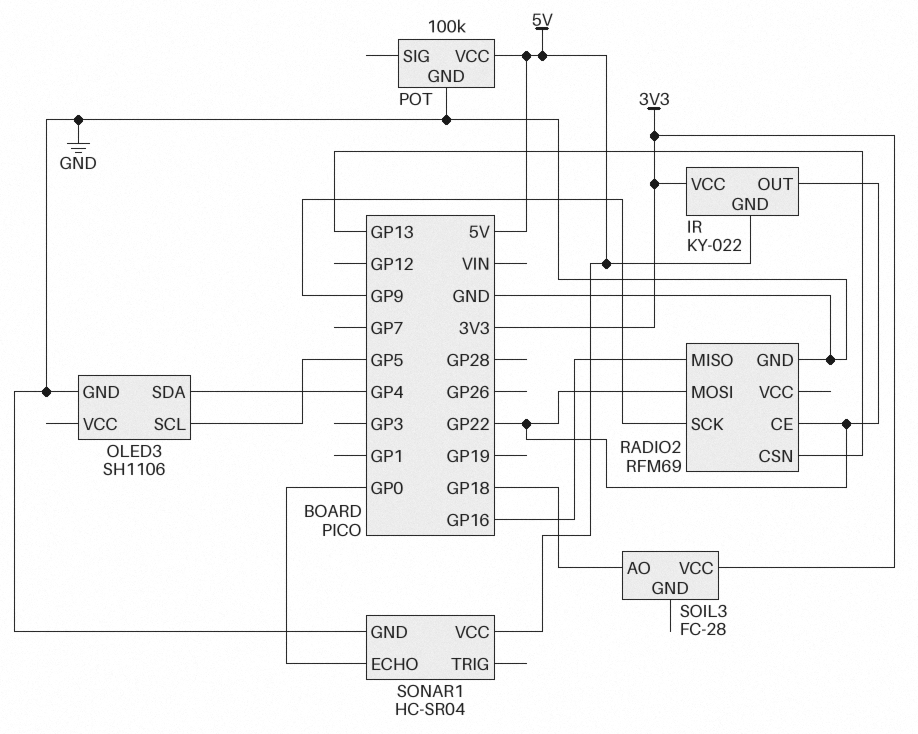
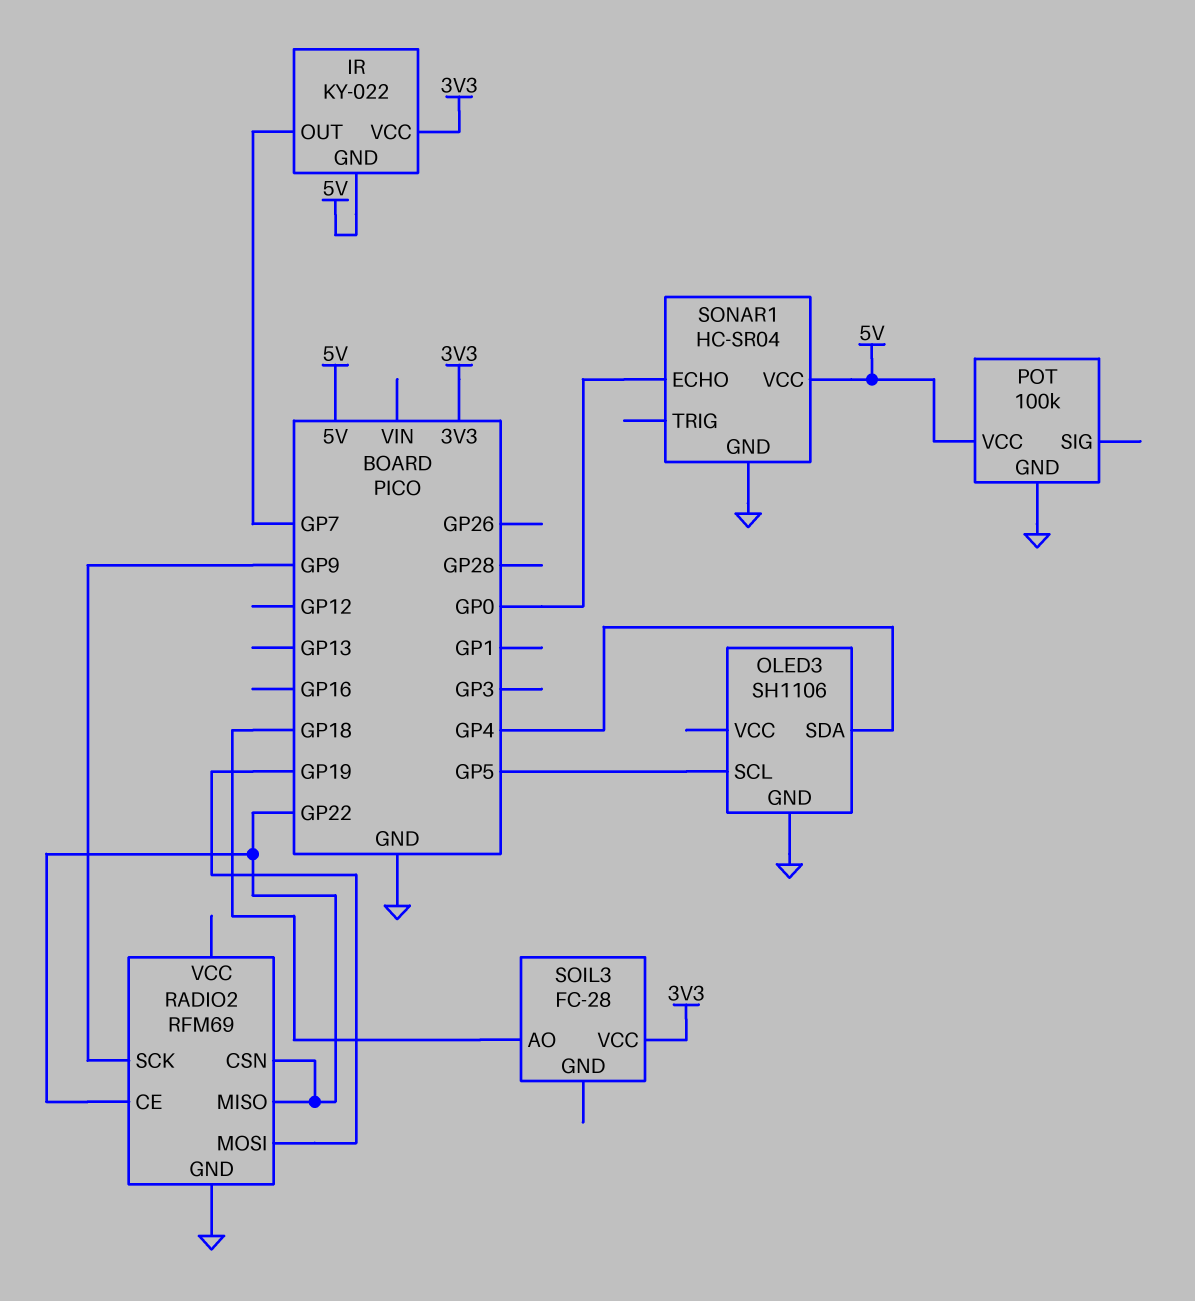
IR pin OUT: GP22 -> GP7
RADIO2 pin CSN: GP13 -> GP22
RADIO2 pin MISO: GP16 -> GP22
RADIO2 pin MOSI: GP22 -> GP19

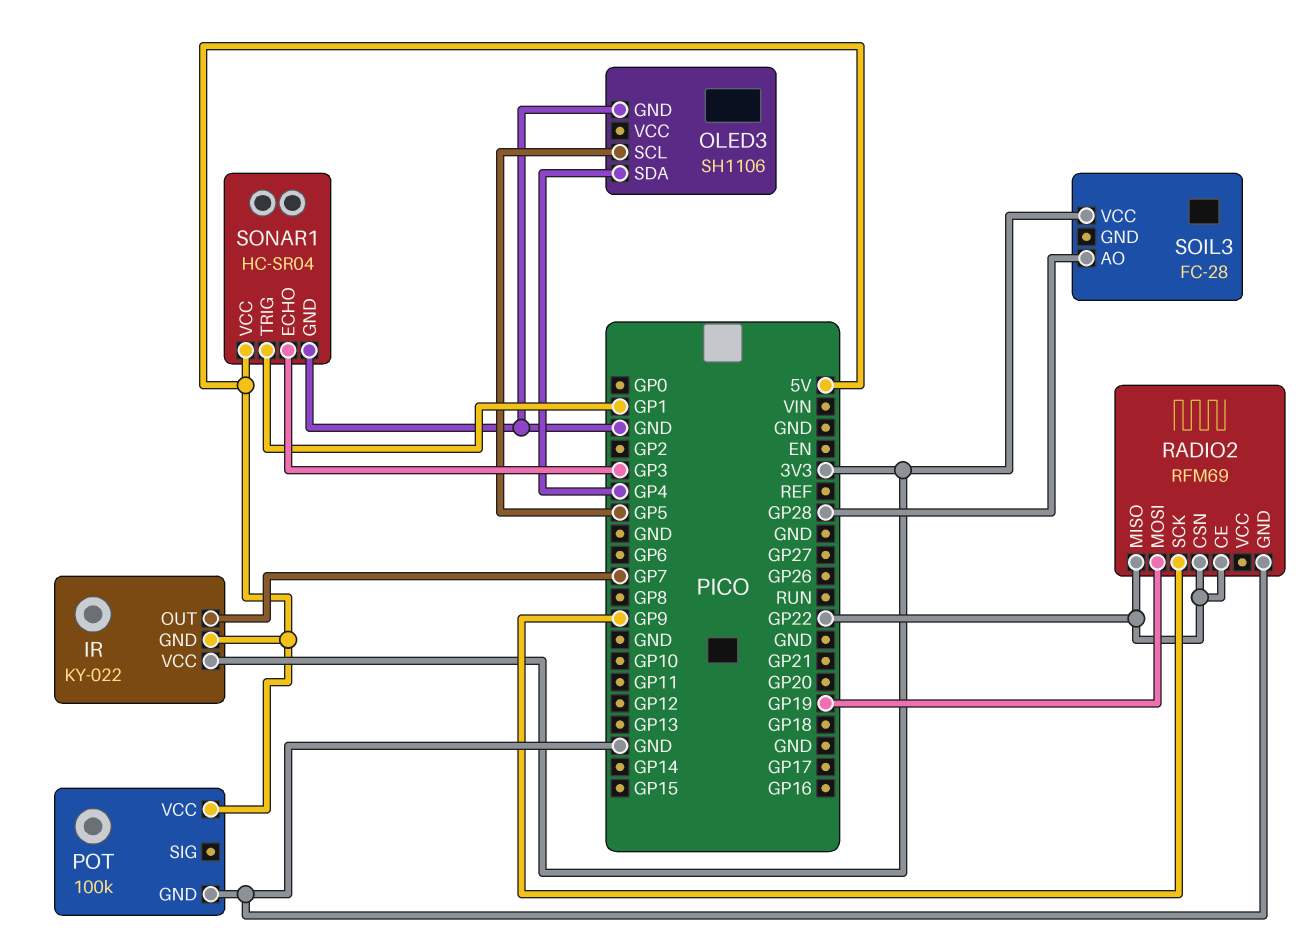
SOIL3 pin AO: GP18 -> GP28
SONAR1 pin ECHO: GP0 -> GP3
SONAR1 pin TRIG: none -> GP1

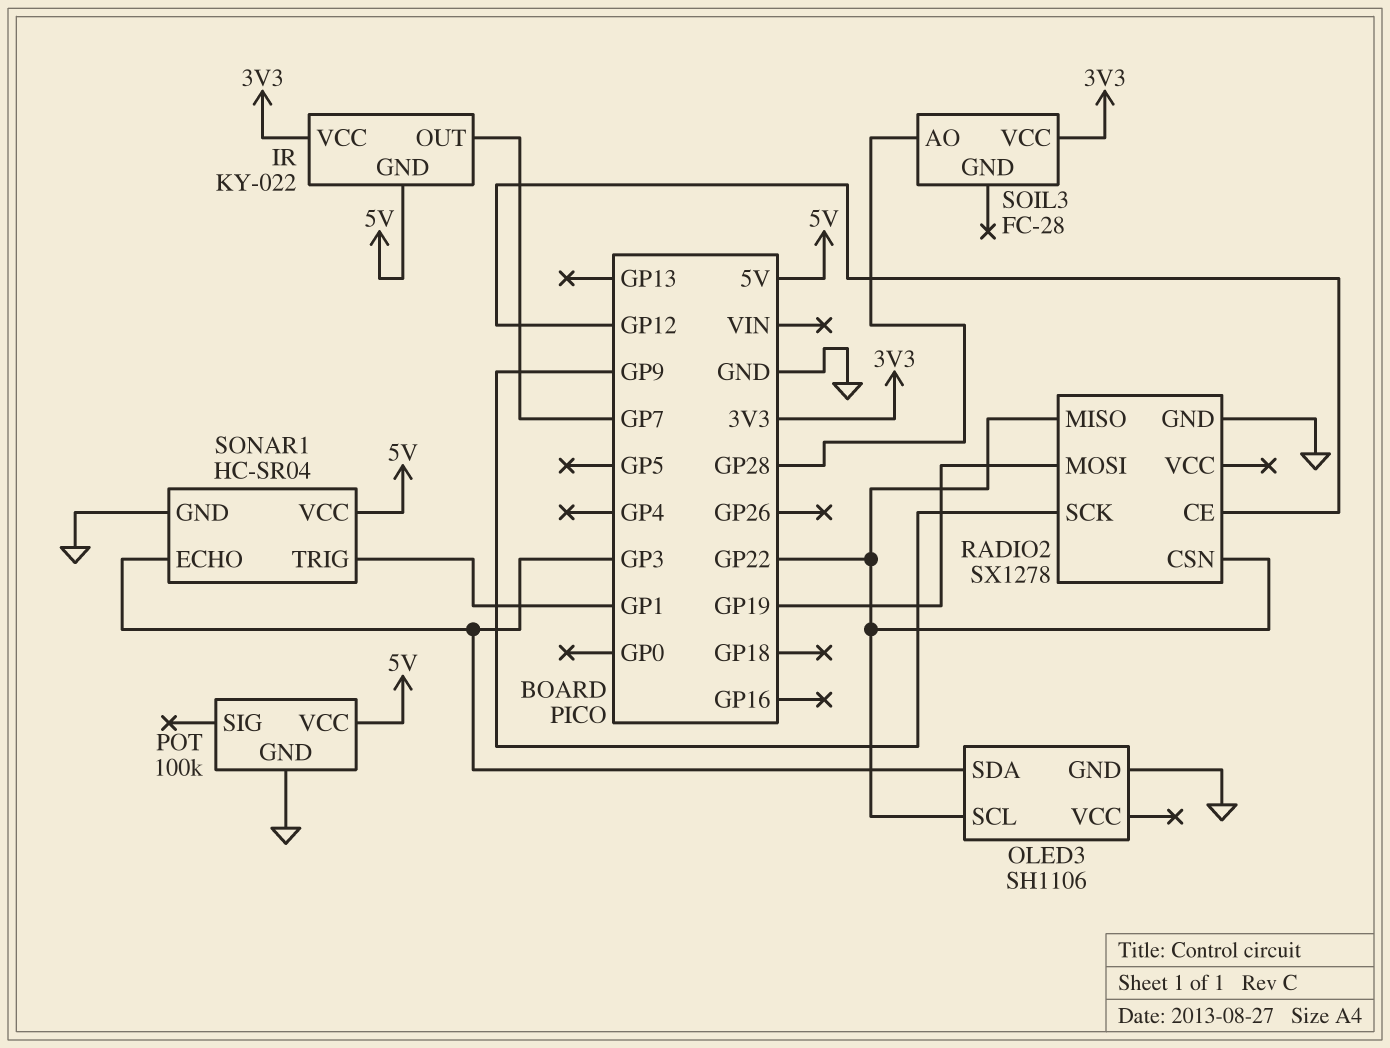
OLED3 pin SCL: GP5 -> GP22
OLED3 pin SDA: GP4 -> GP3
RADIO2: RFM69 -> SX1278
RADIO2 pin CE: GP22 -> GP12

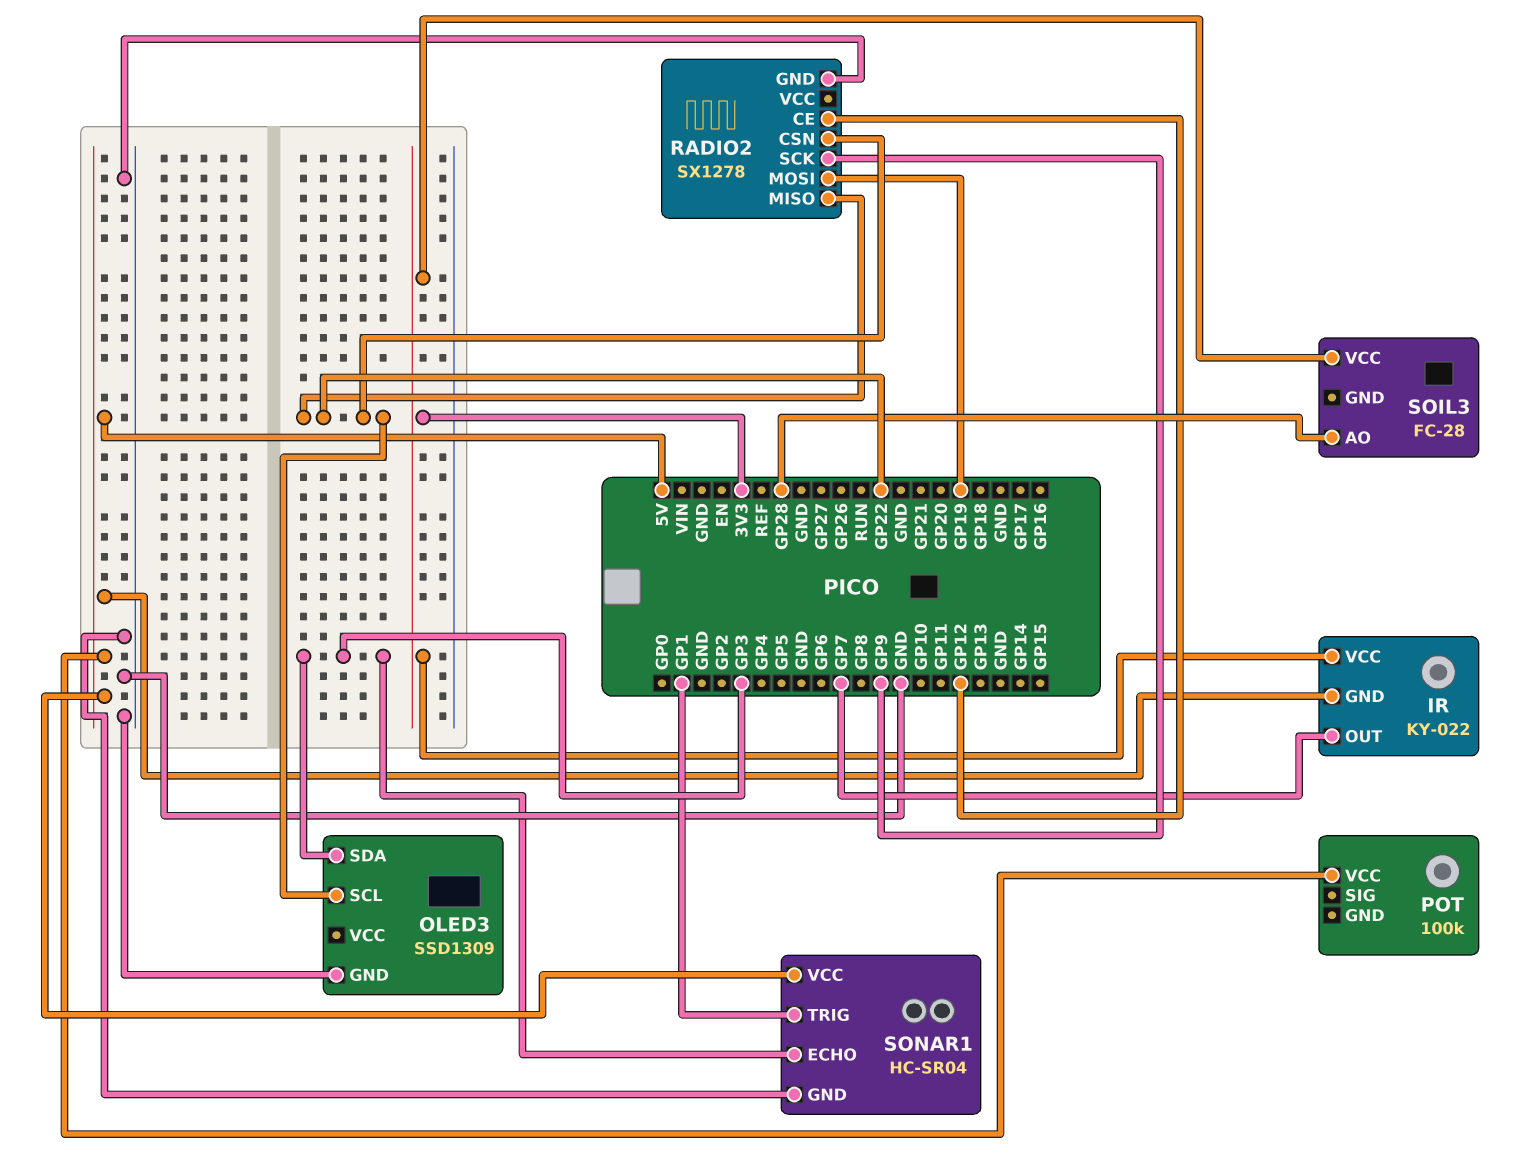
OLED3: SH1106 -> SSD1309
POT pin GND: GND -> none

